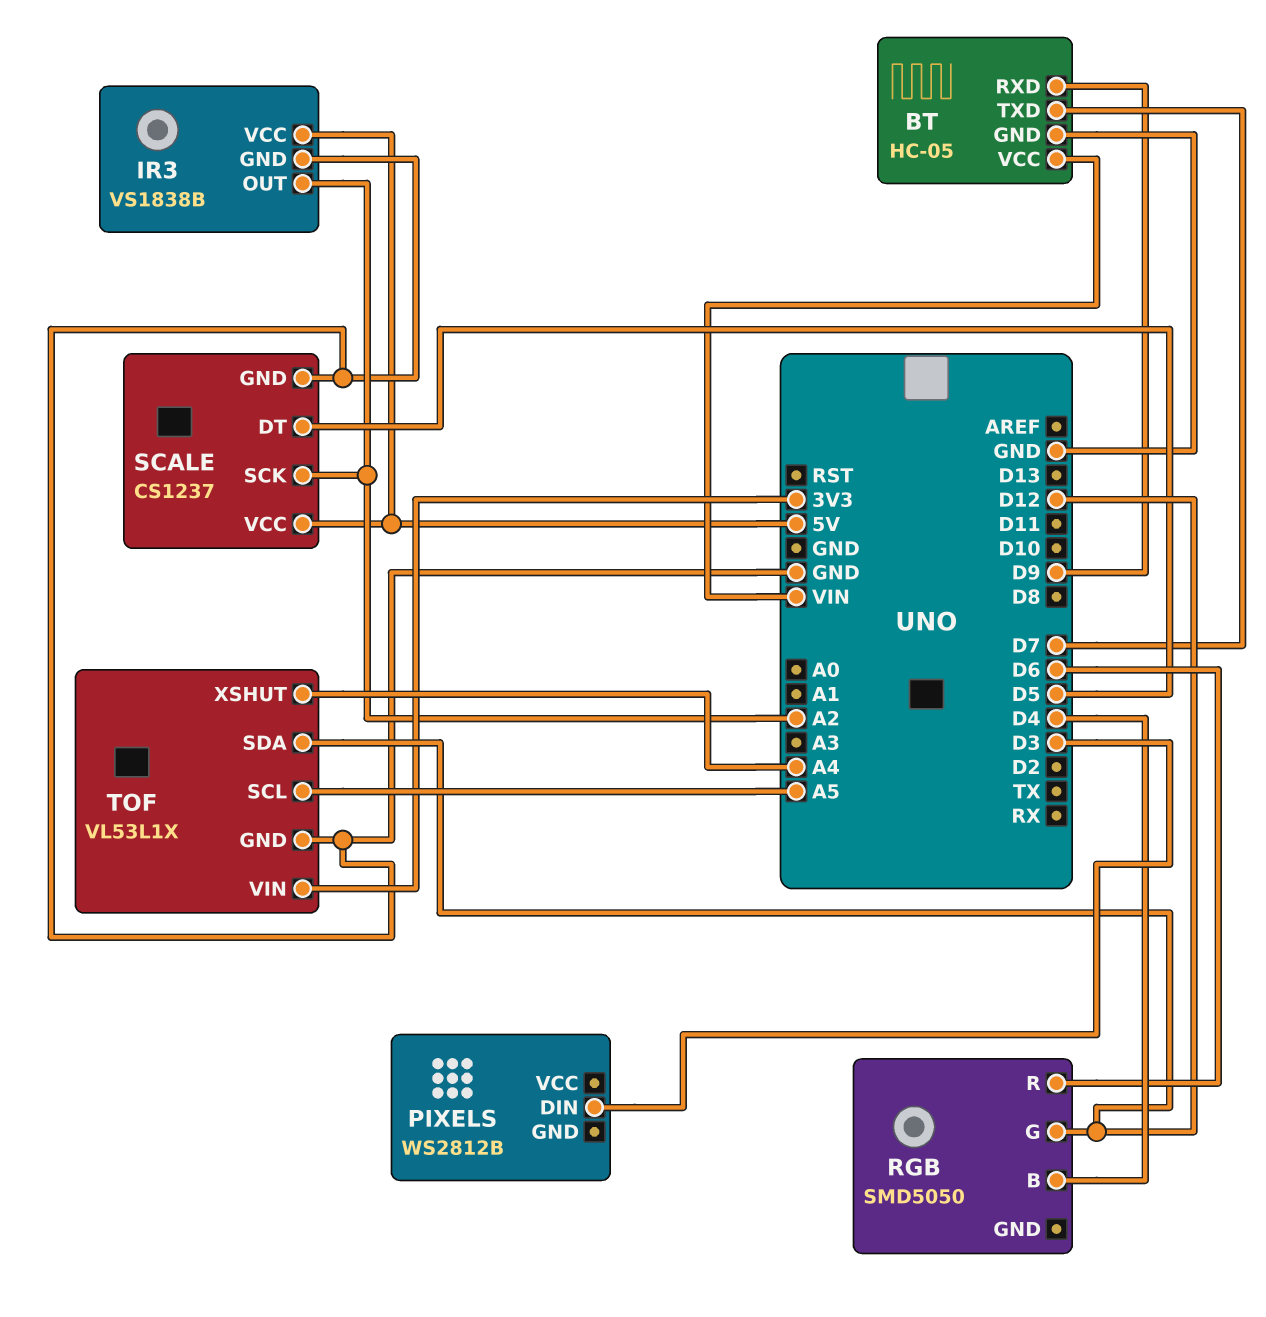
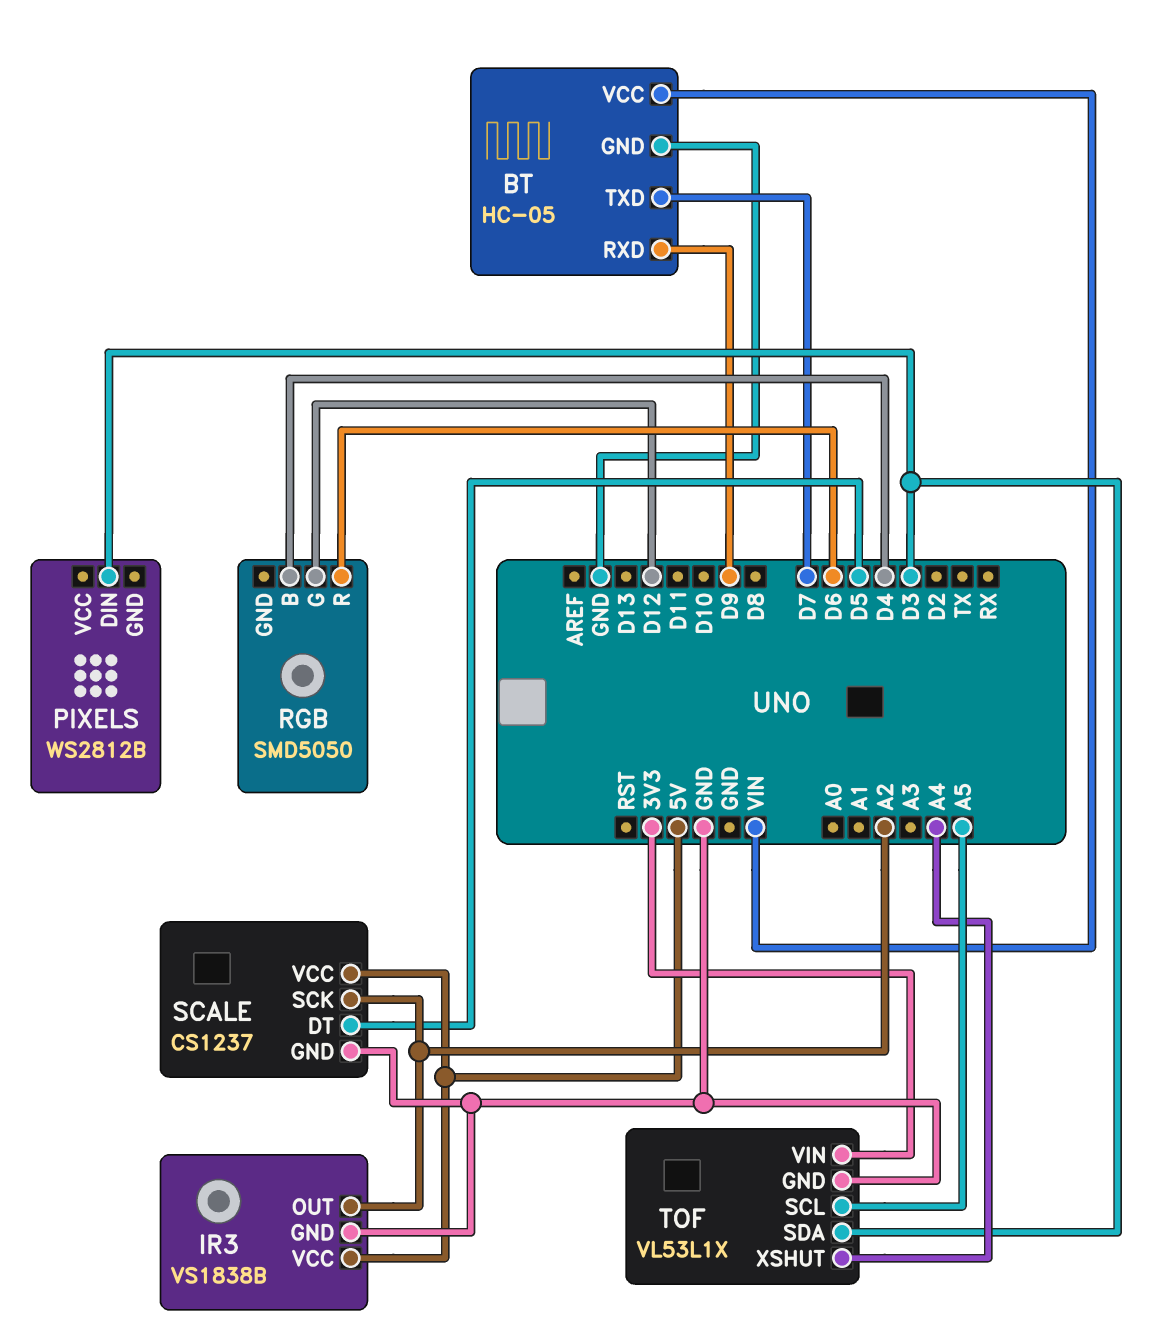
TOF pin SDA: D12 -> D3

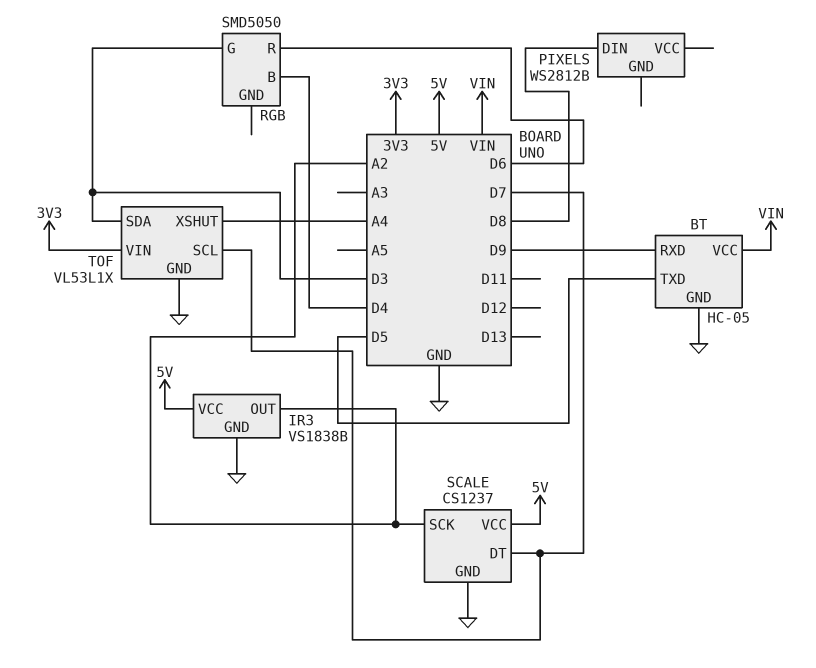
BT pin TXD: D7 -> D5
PIXELS pin DIN: D3 -> D8
RGB pin G: D12 -> D3
SCALE pin DT: D5 -> D7
TOF pin SCL: A5 -> D7

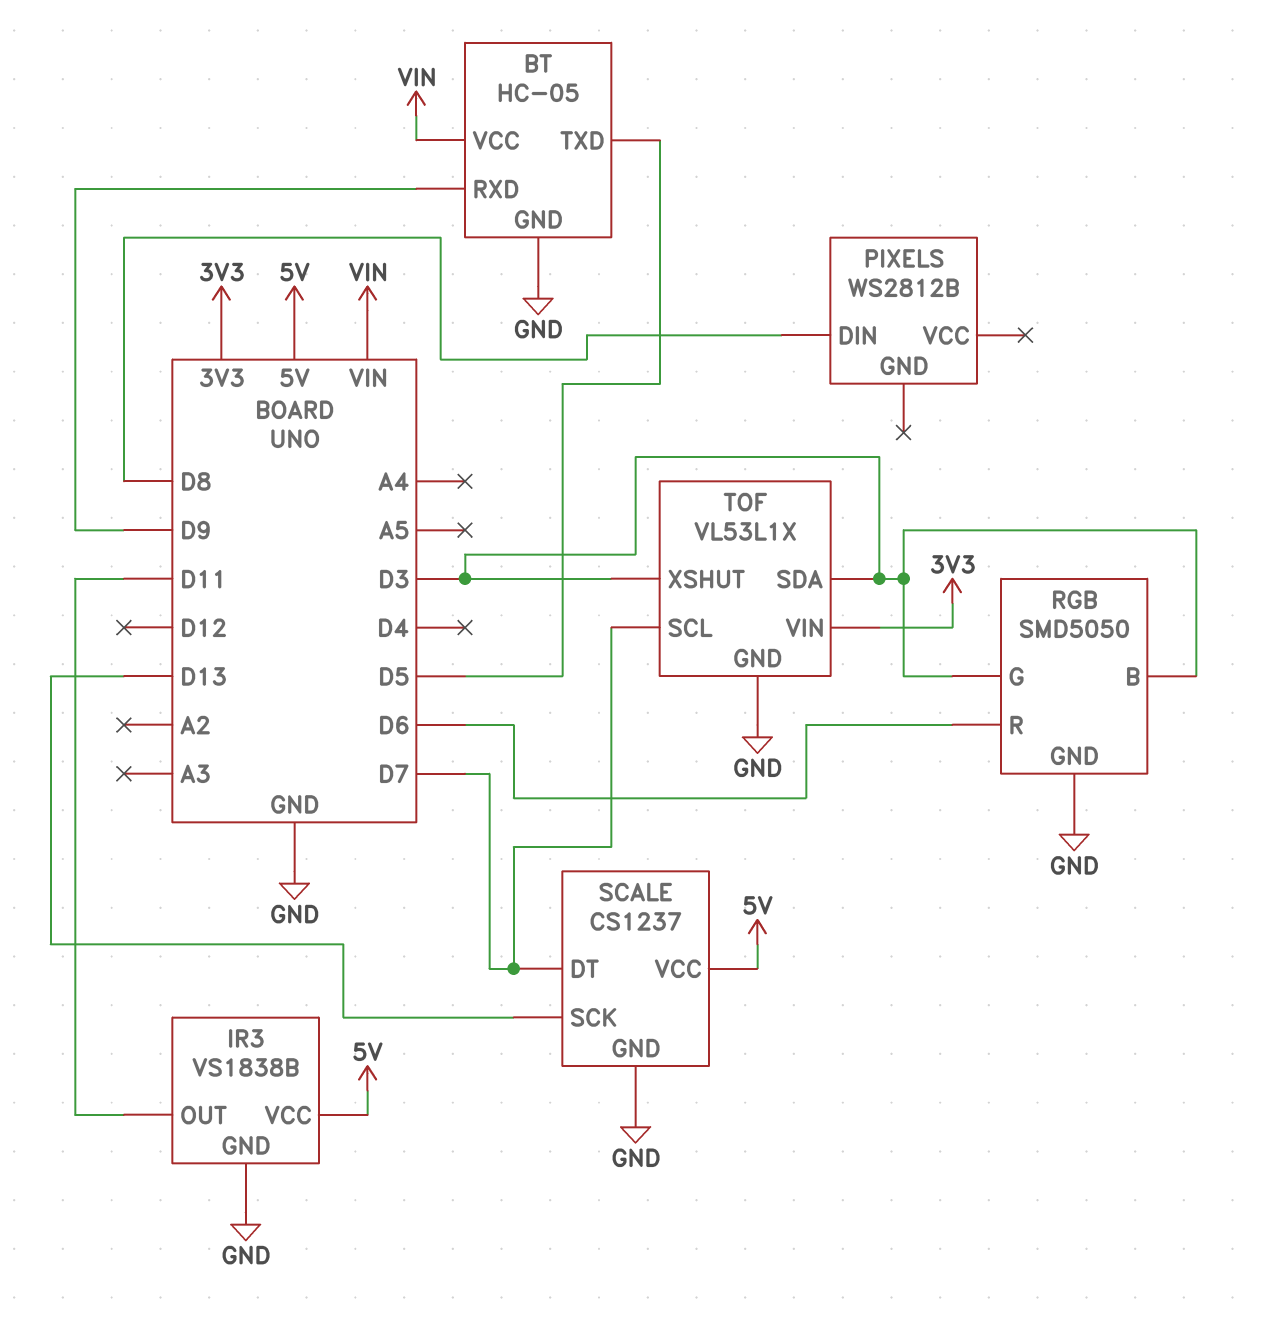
IR3 pin OUT: A2 -> D11
RGB pin B: D4 -> D3
RGB pin GND: none -> GND
SCALE pin SCK: A2 -> D13
TOF pin XSHUT: A4 -> D3

